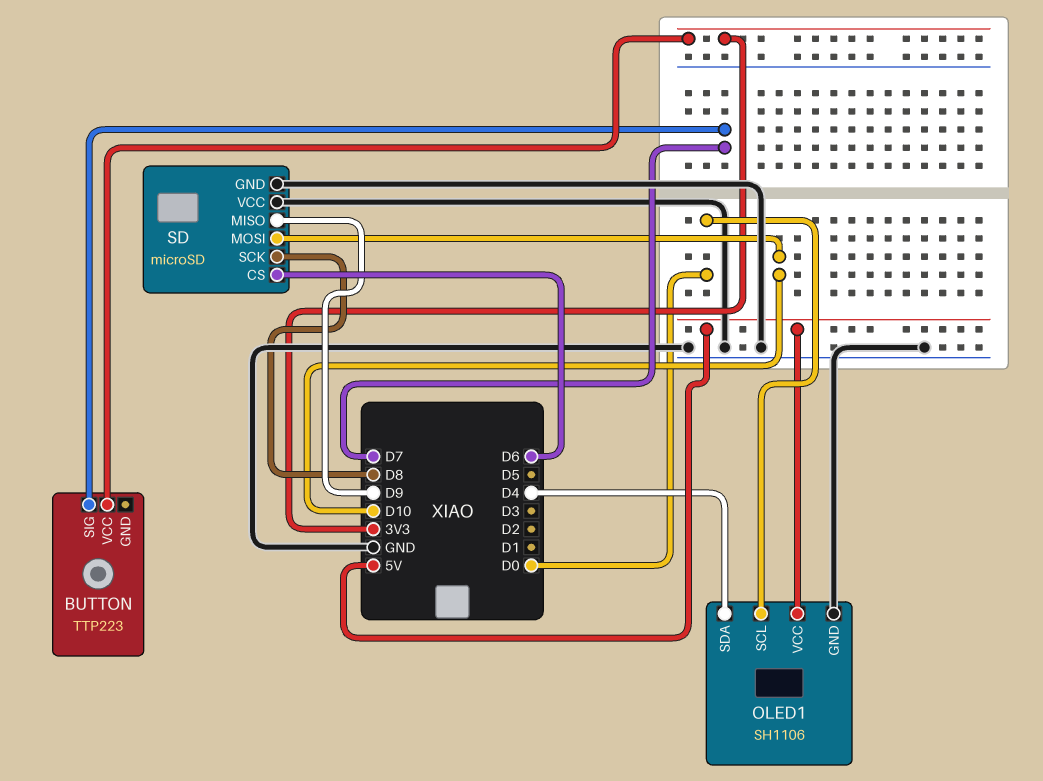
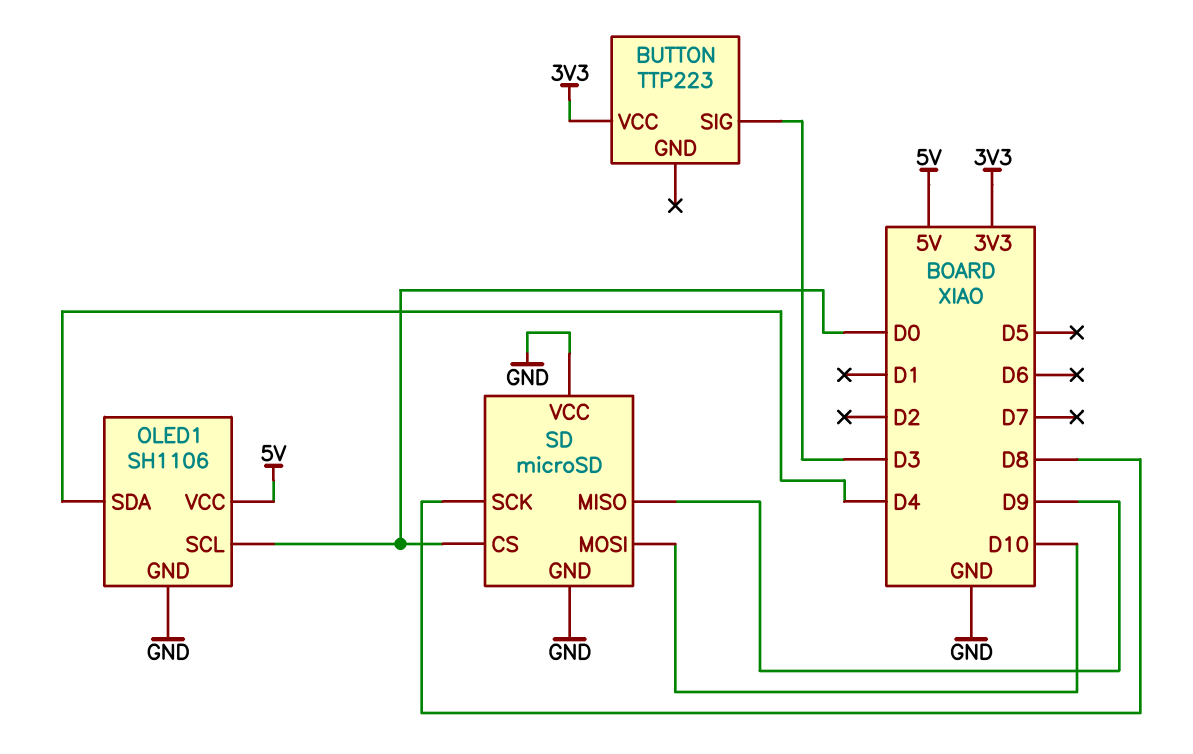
BUTTON pin SIG: D7 -> D3
SD pin CS: D6 -> D0

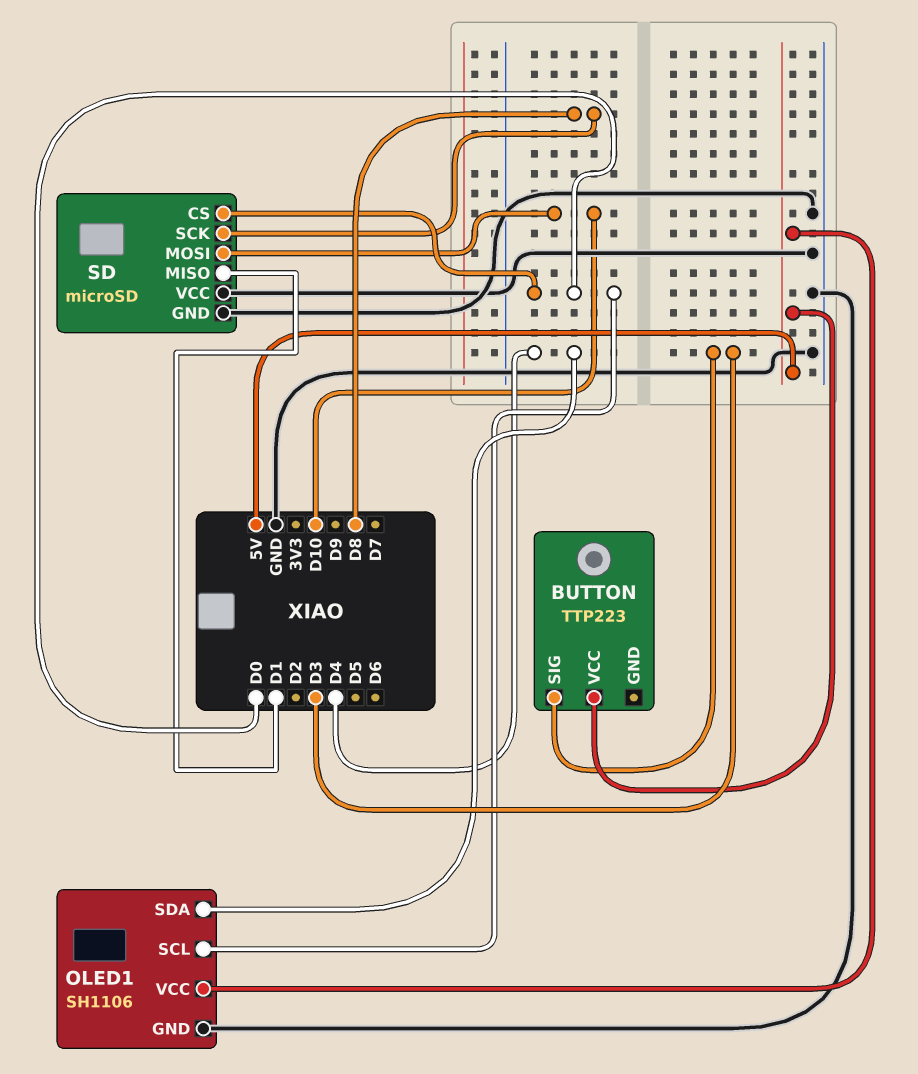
BUTTON pin VCC: 3V3 -> 5V
SD pin MISO: D9 -> D1

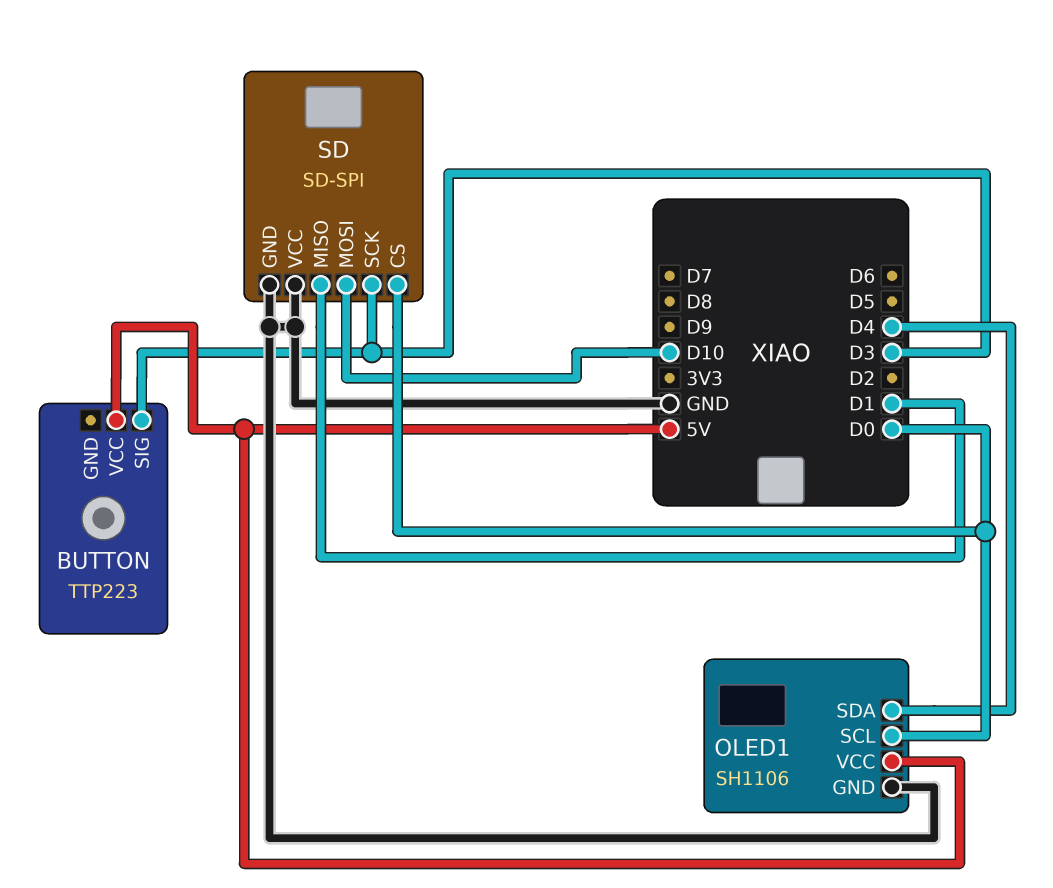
SD: microSD -> SD-SPI
SD pin SCK: D8 -> D3

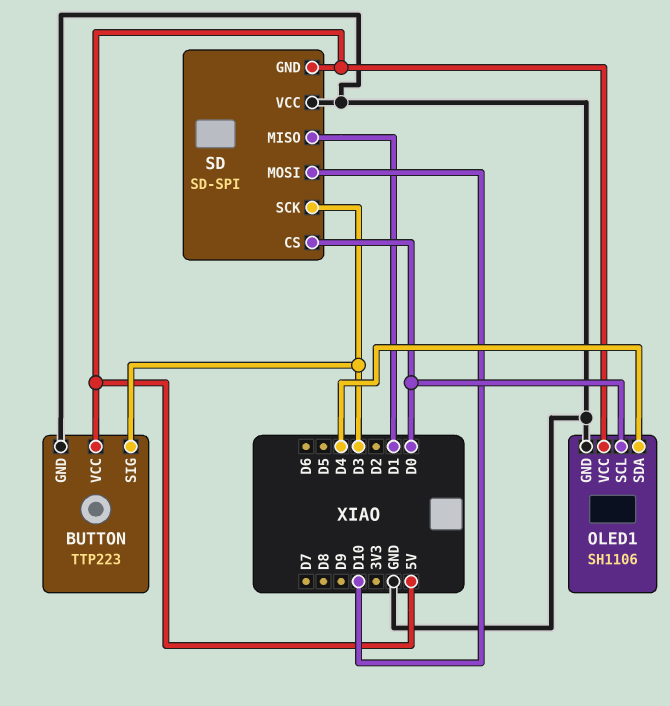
BUTTON pin GND: none -> GND
SD pin GND: GND -> 5V

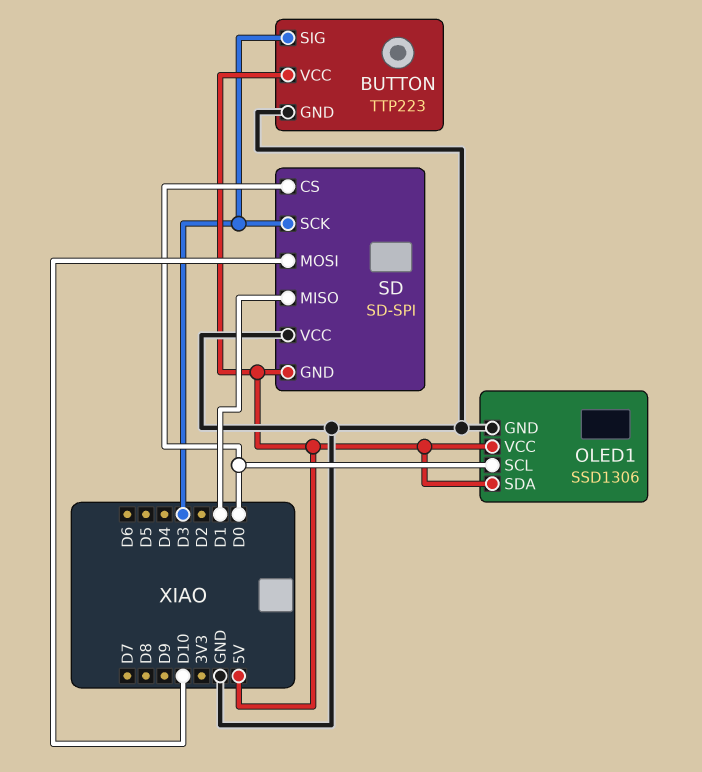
OLED1: SH1106 -> SSD1306
OLED1 pin SDA: D4 -> 5V

